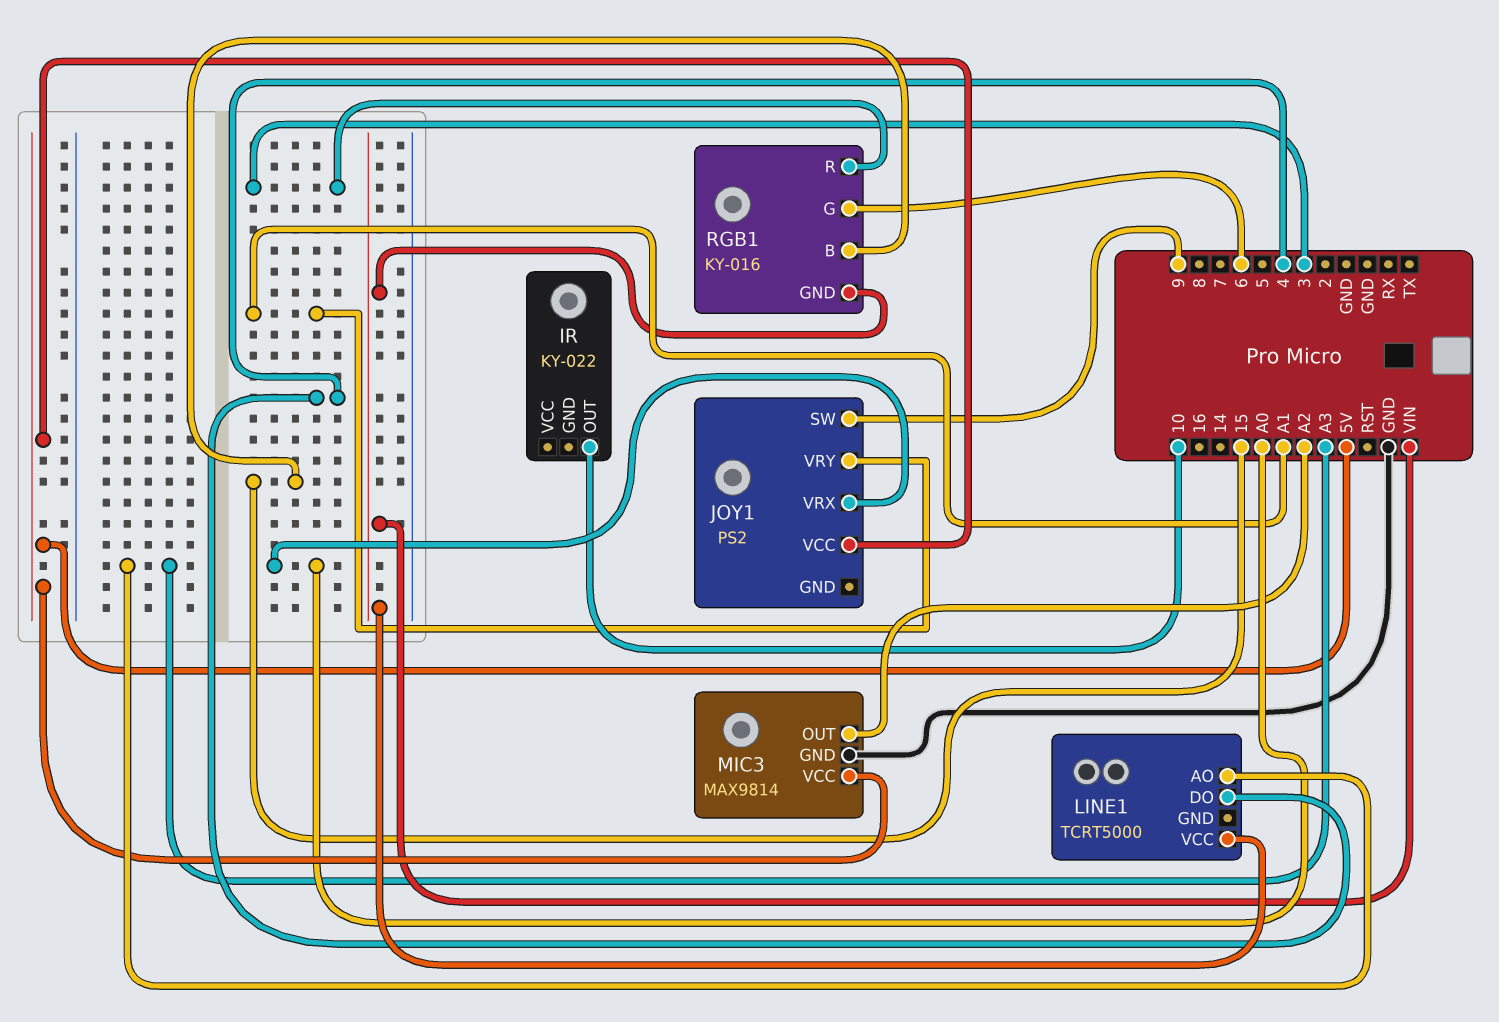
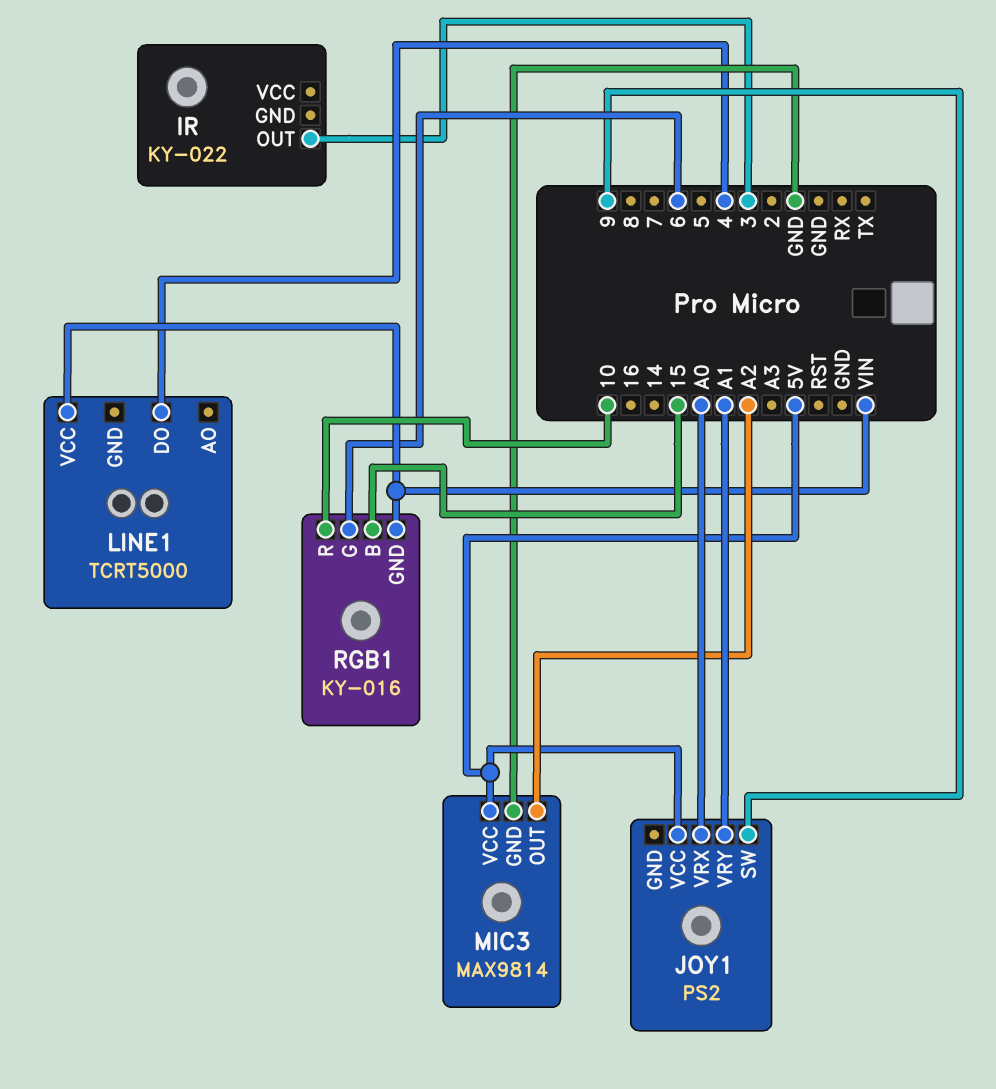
IR pin OUT: 10 -> 3
LINE1 pin AO: A3 -> none
RGB1 pin R: 3 -> 10

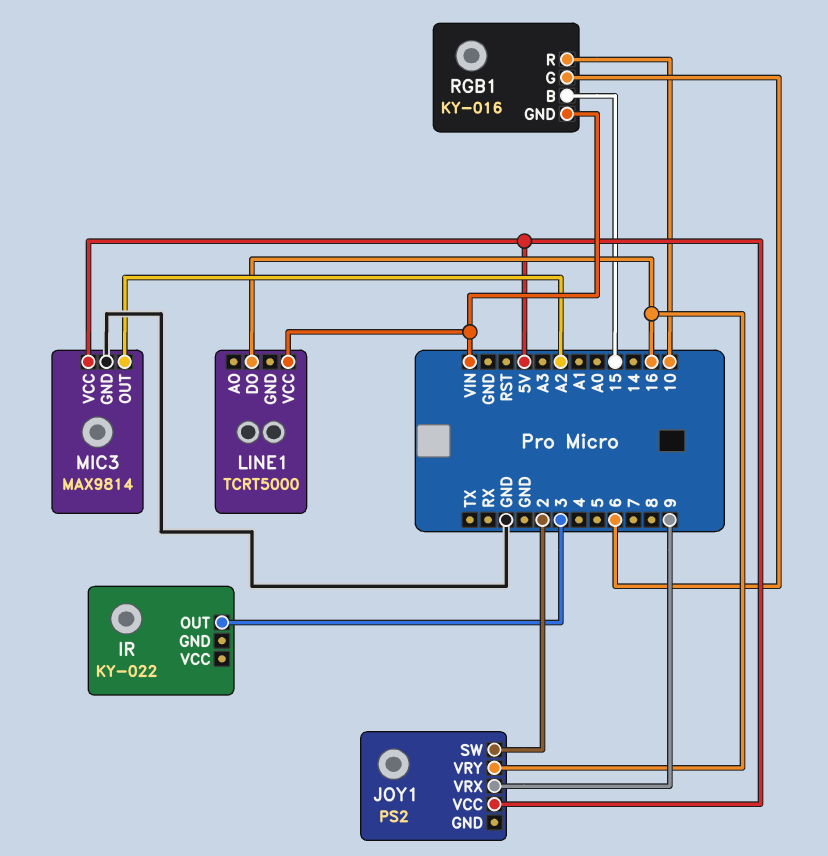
JOY1 pin SW: 9 -> 2
JOY1 pin VRX: A0 -> 9
JOY1 pin VRY: A1 -> 16
LINE1 pin DO: 4 -> 16

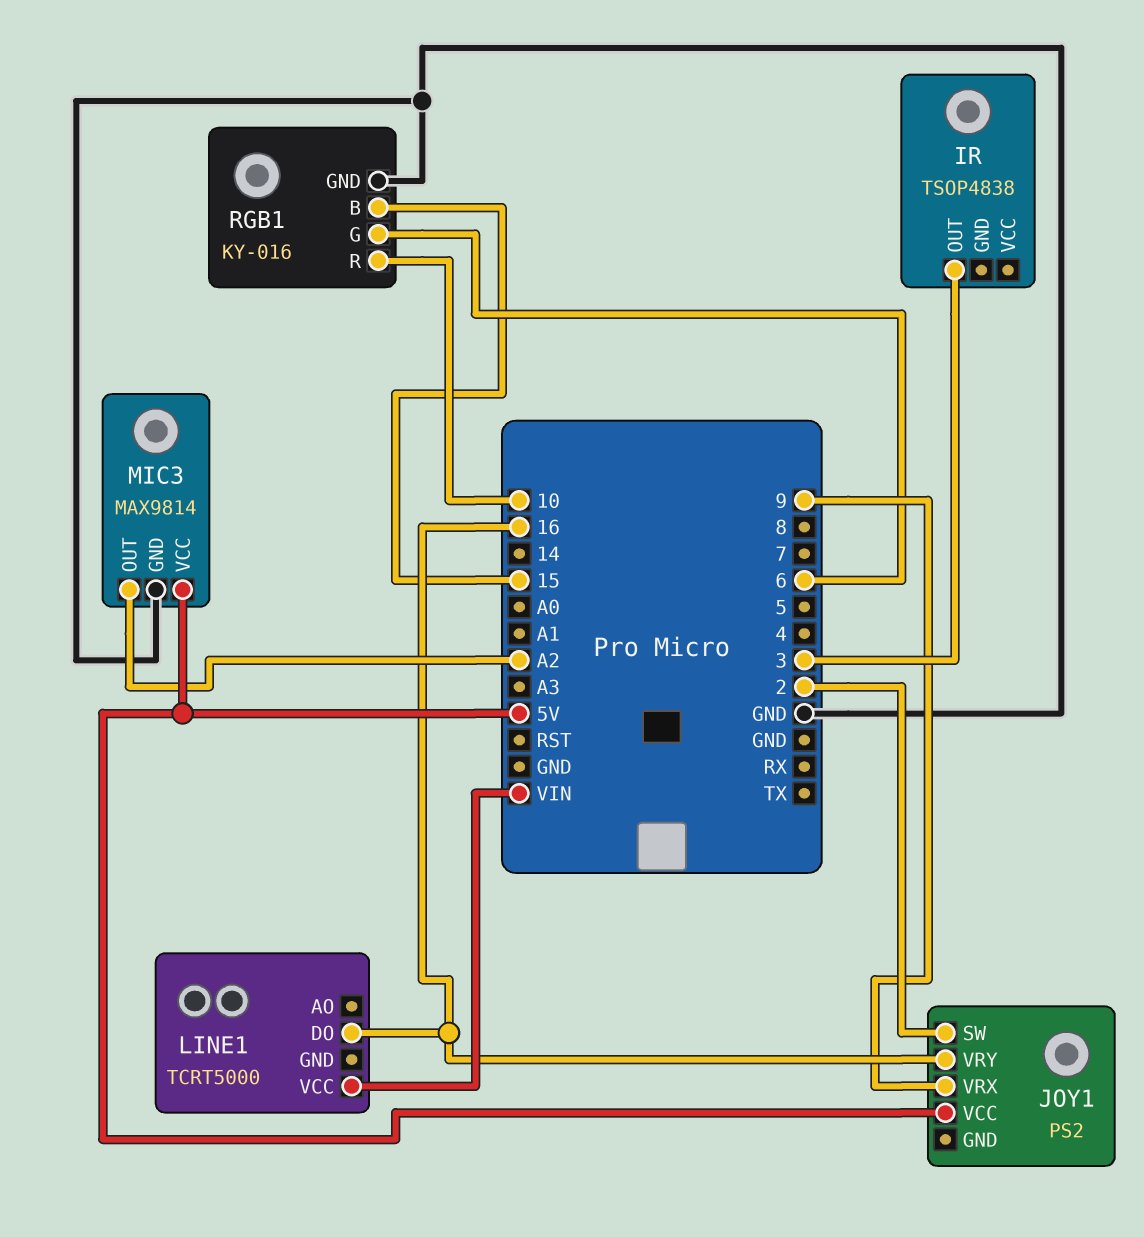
IR: KY-022 -> TSOP4838
RGB1 pin GND: VIN -> GND

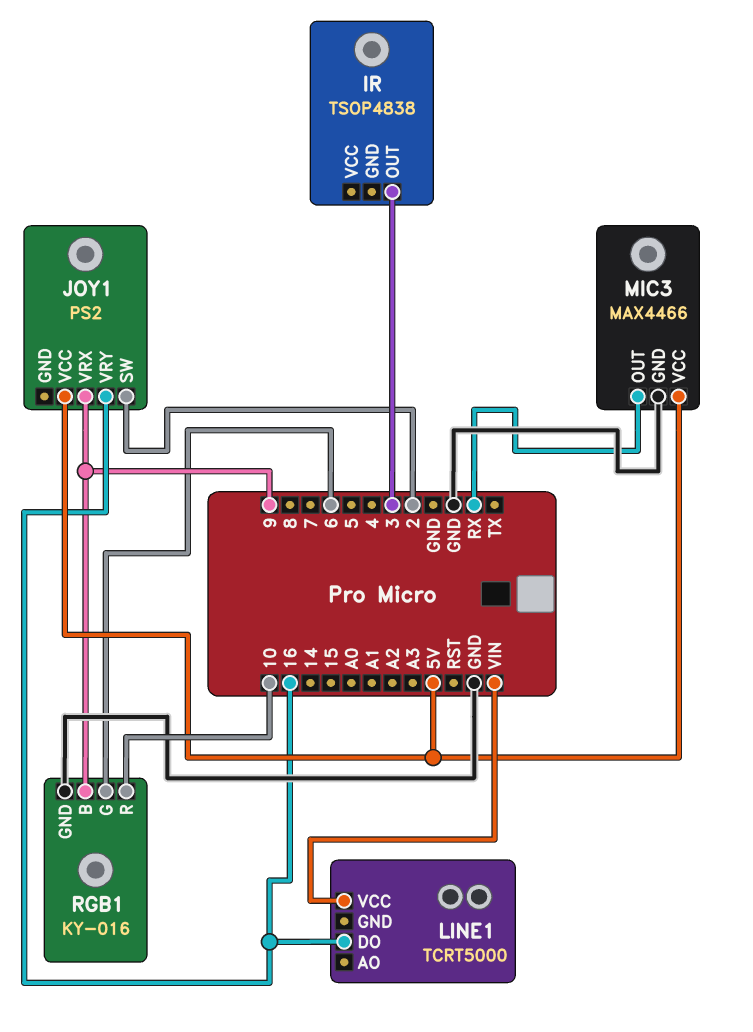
MIC3: MAX9814 -> MAX4466
MIC3 pin OUT: A2 -> RX
RGB1 pin B: 15 -> 9

